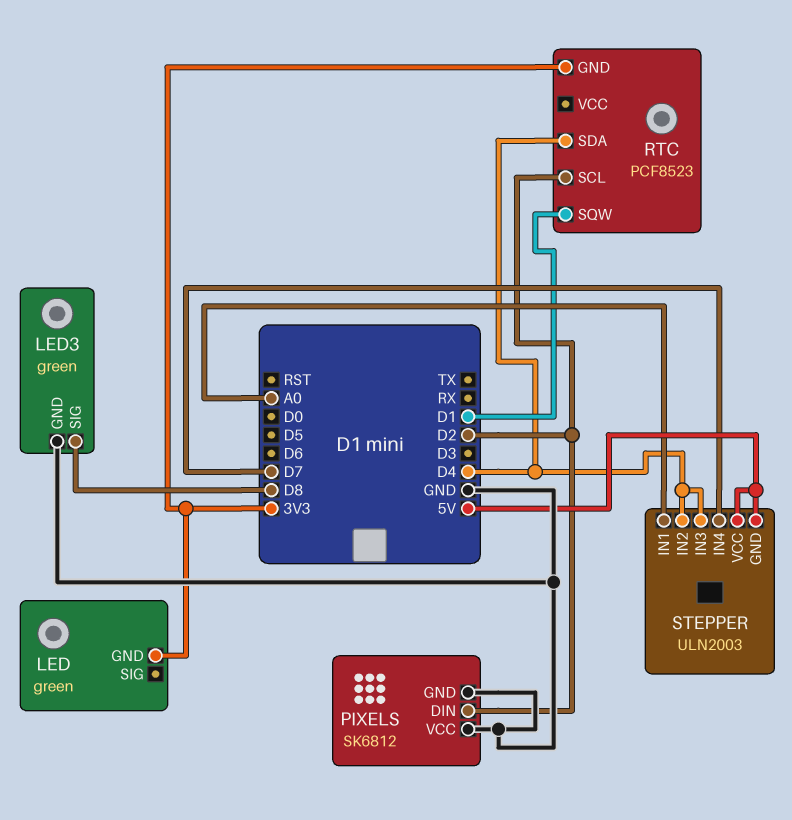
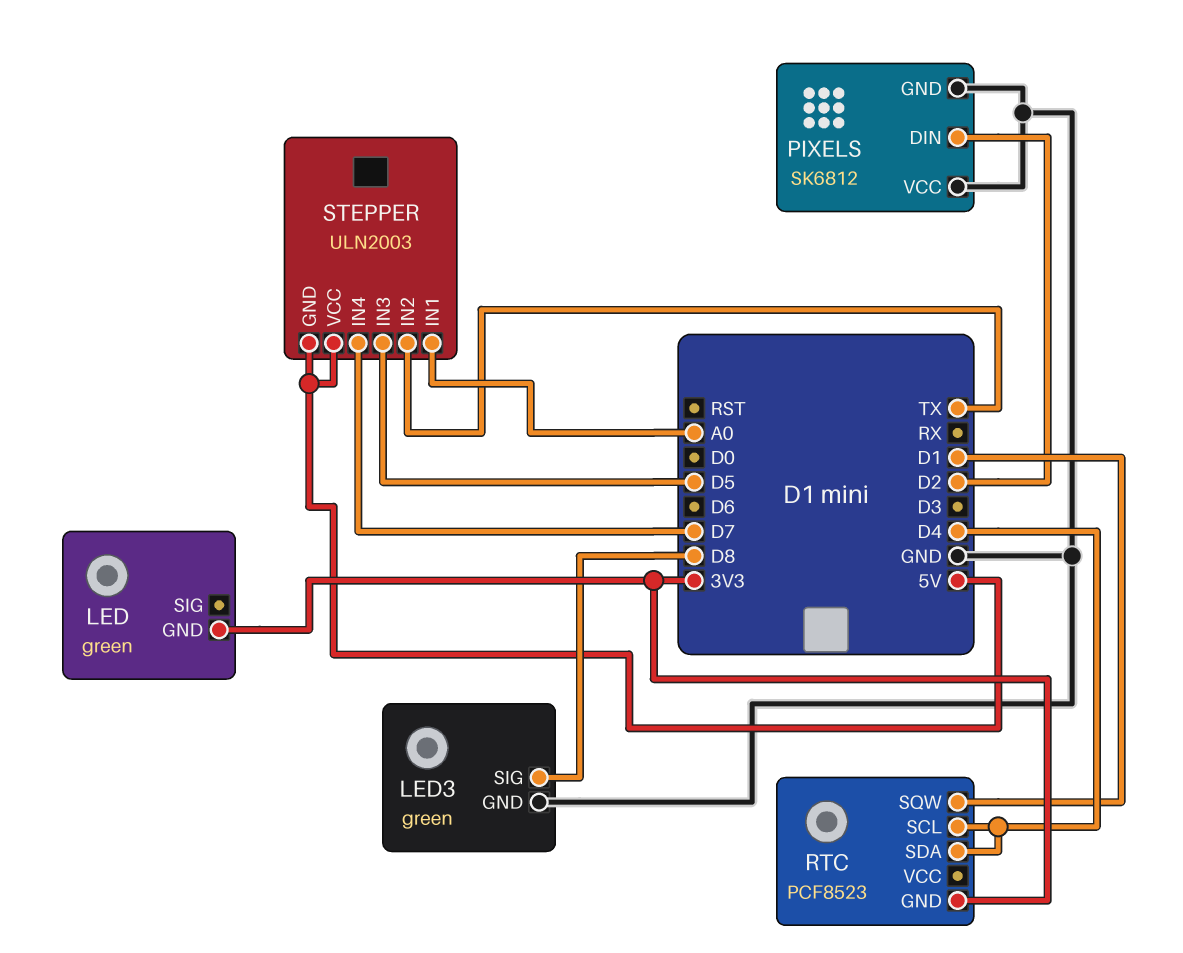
RTC pin SCL: D2 -> D4
STEPPER pin IN2: D4 -> TX
STEPPER pin IN3: D4 -> D5

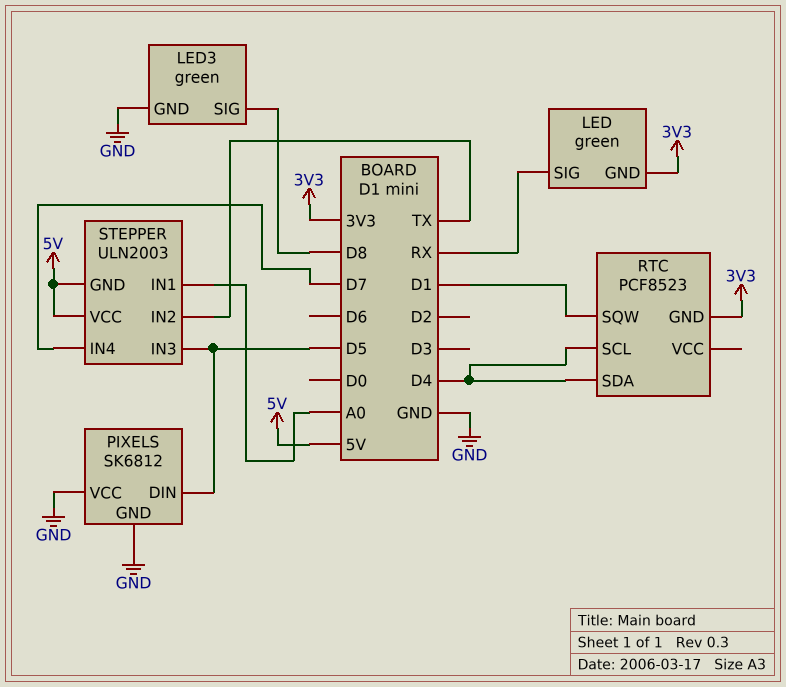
LED pin SIG: none -> RX
PIXELS pin DIN: D2 -> D5

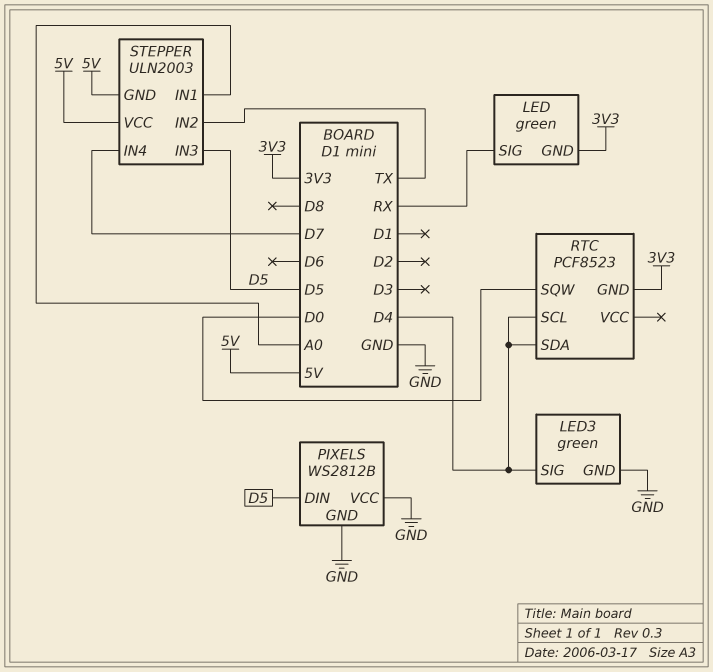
LED3 pin SIG: D8 -> D4
PIXELS: SK6812 -> WS2812B
RTC pin SQW: D1 -> D0

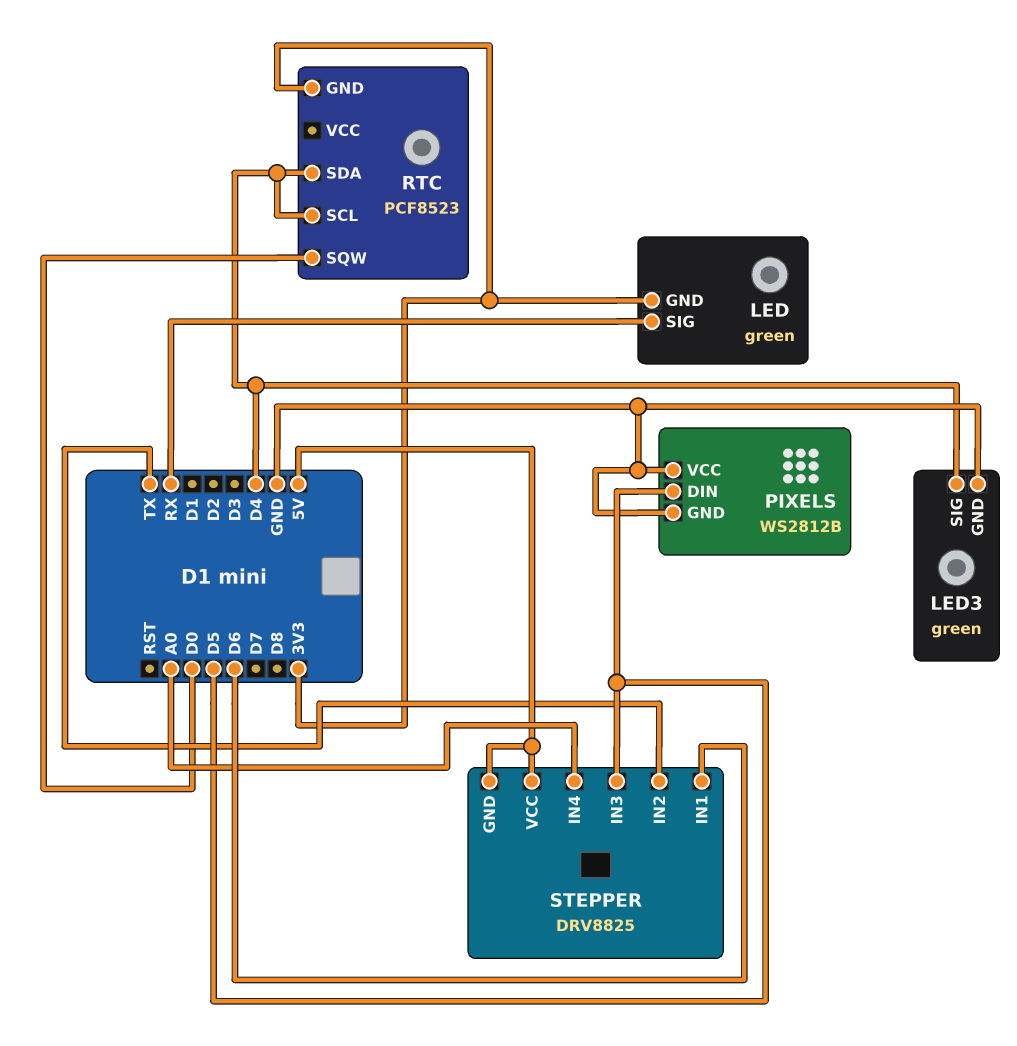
STEPPER: ULN2003 -> DRV8825
STEPPER pin IN1: A0 -> D6
STEPPER pin IN4: D7 -> A0

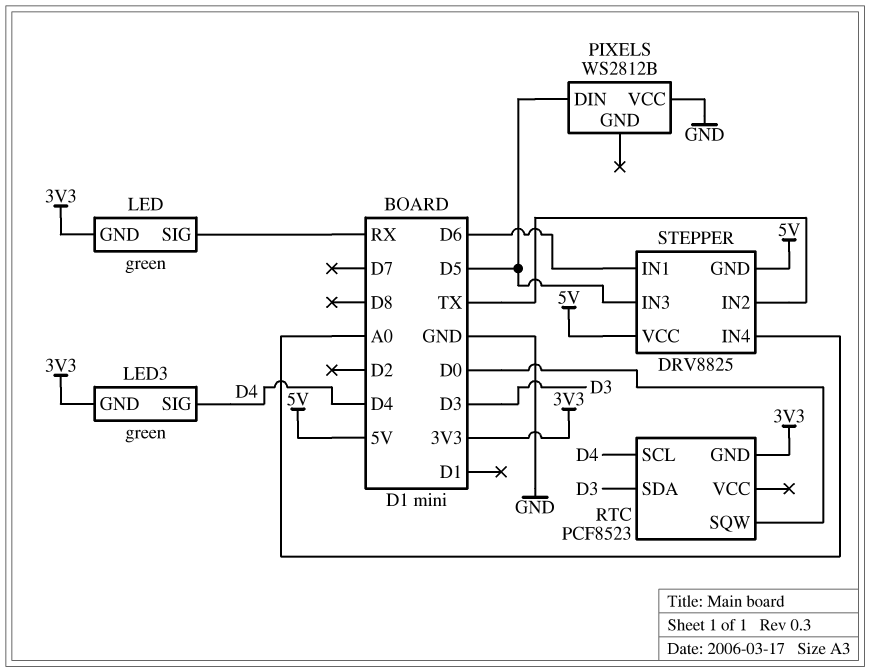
LED3 pin GND: GND -> 3V3
PIXELS pin GND: GND -> none
RTC pin SDA: D4 -> D3

